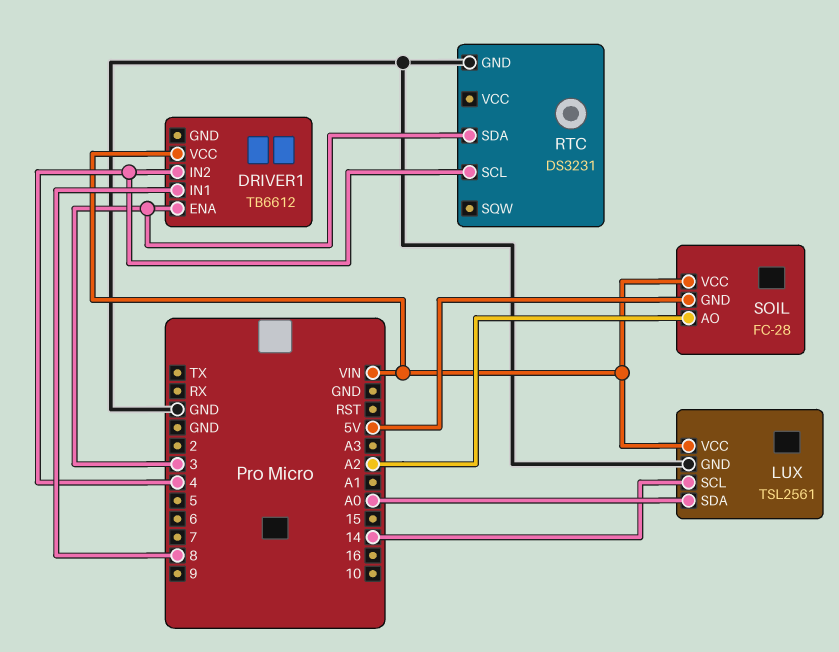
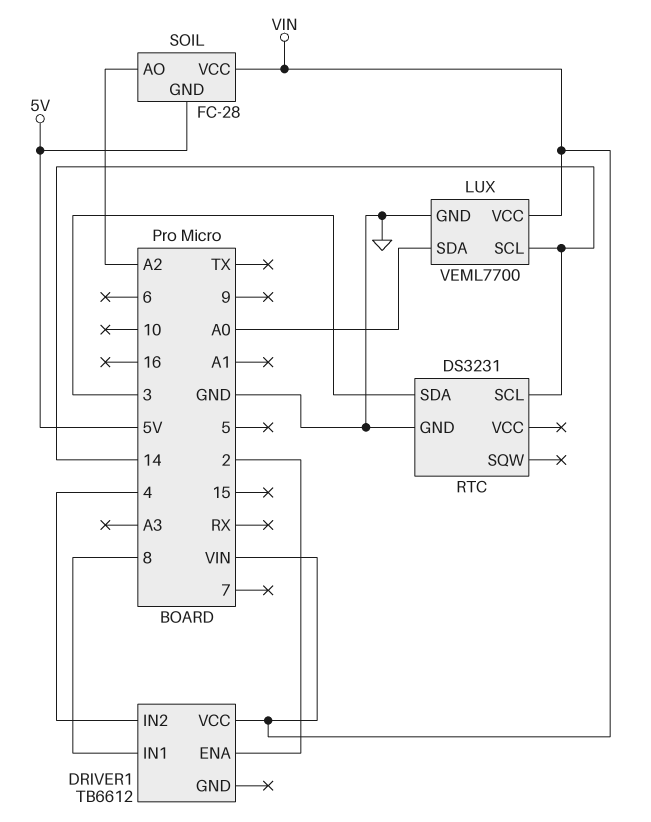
DRIVER1 pin ENA: 3 -> 2
LUX: TSL2561 -> VEML7700
RTC pin SCL: 4 -> 14

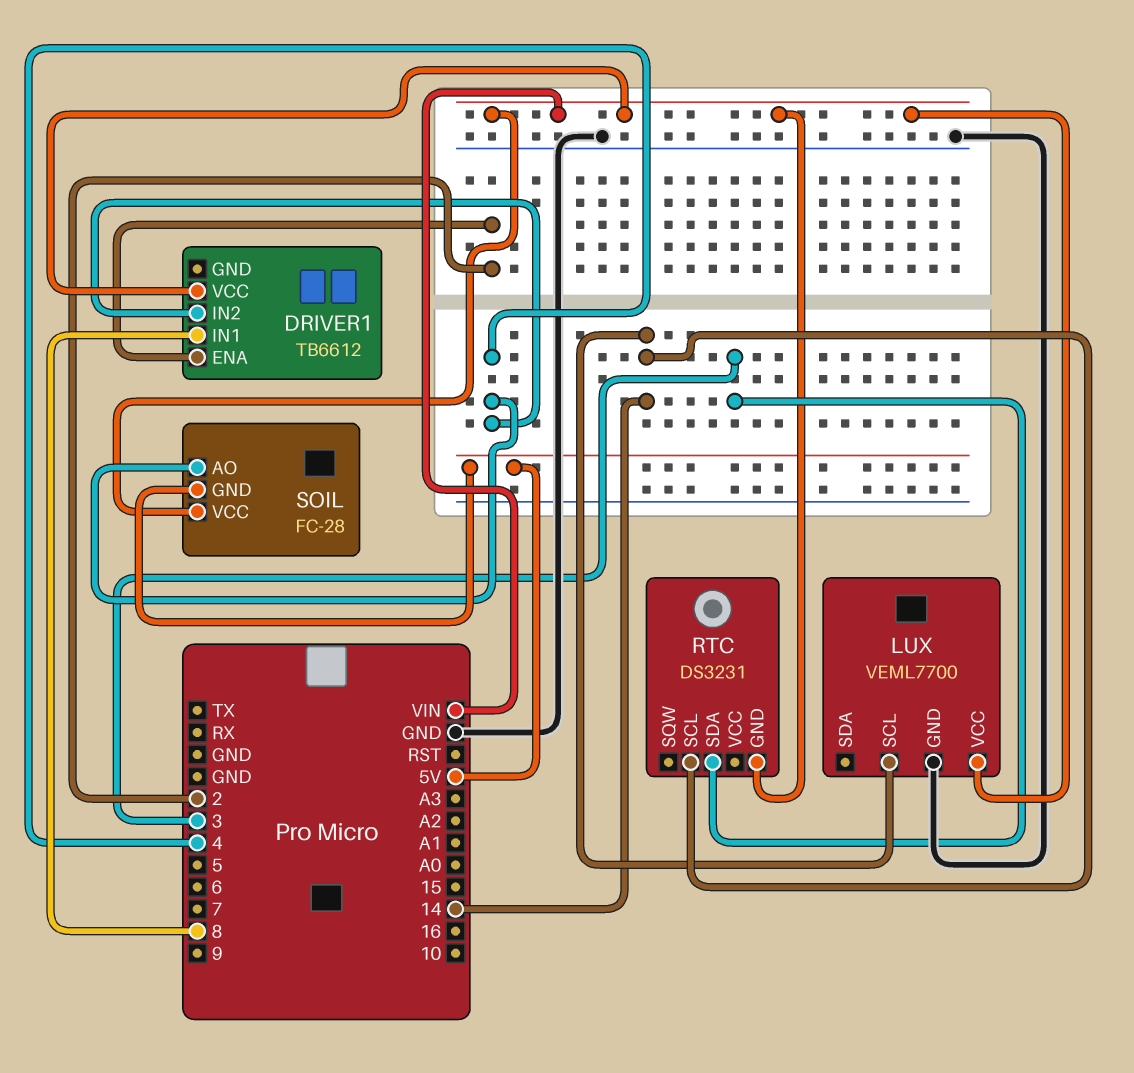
LUX pin SDA: A0 -> none
RTC pin GND: GND -> VIN
SOIL pin AO: A2 -> 4

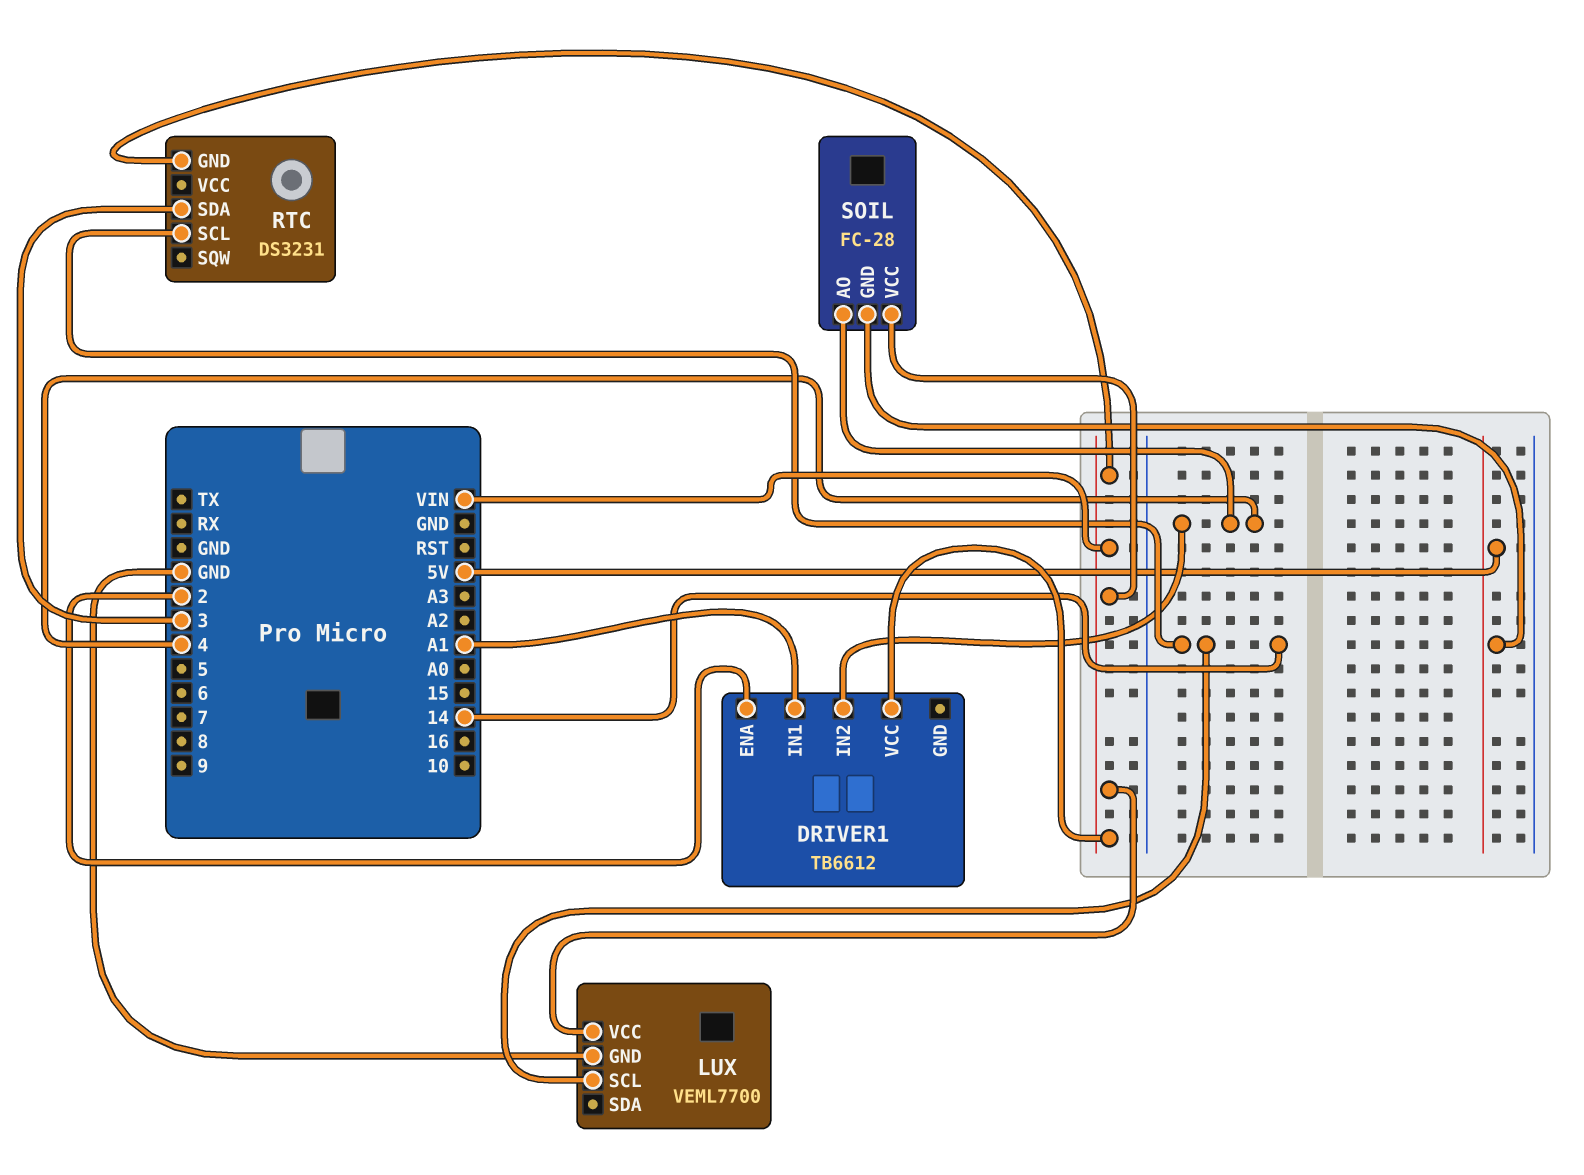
DRIVER1 pin IN1: 8 -> A1

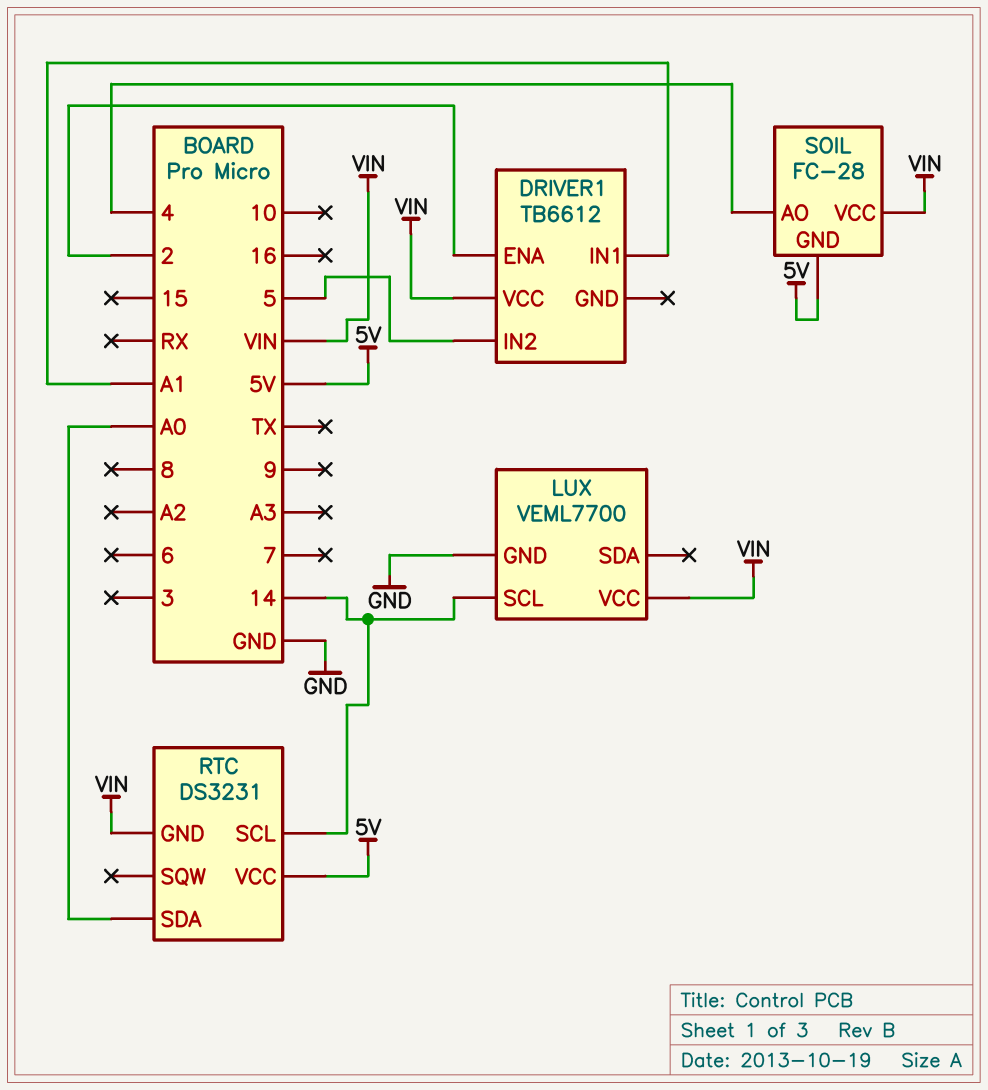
DRIVER1 pin IN2: 4 -> 5
RTC pin SDA: 3 -> A0
RTC pin VCC: none -> 5V

